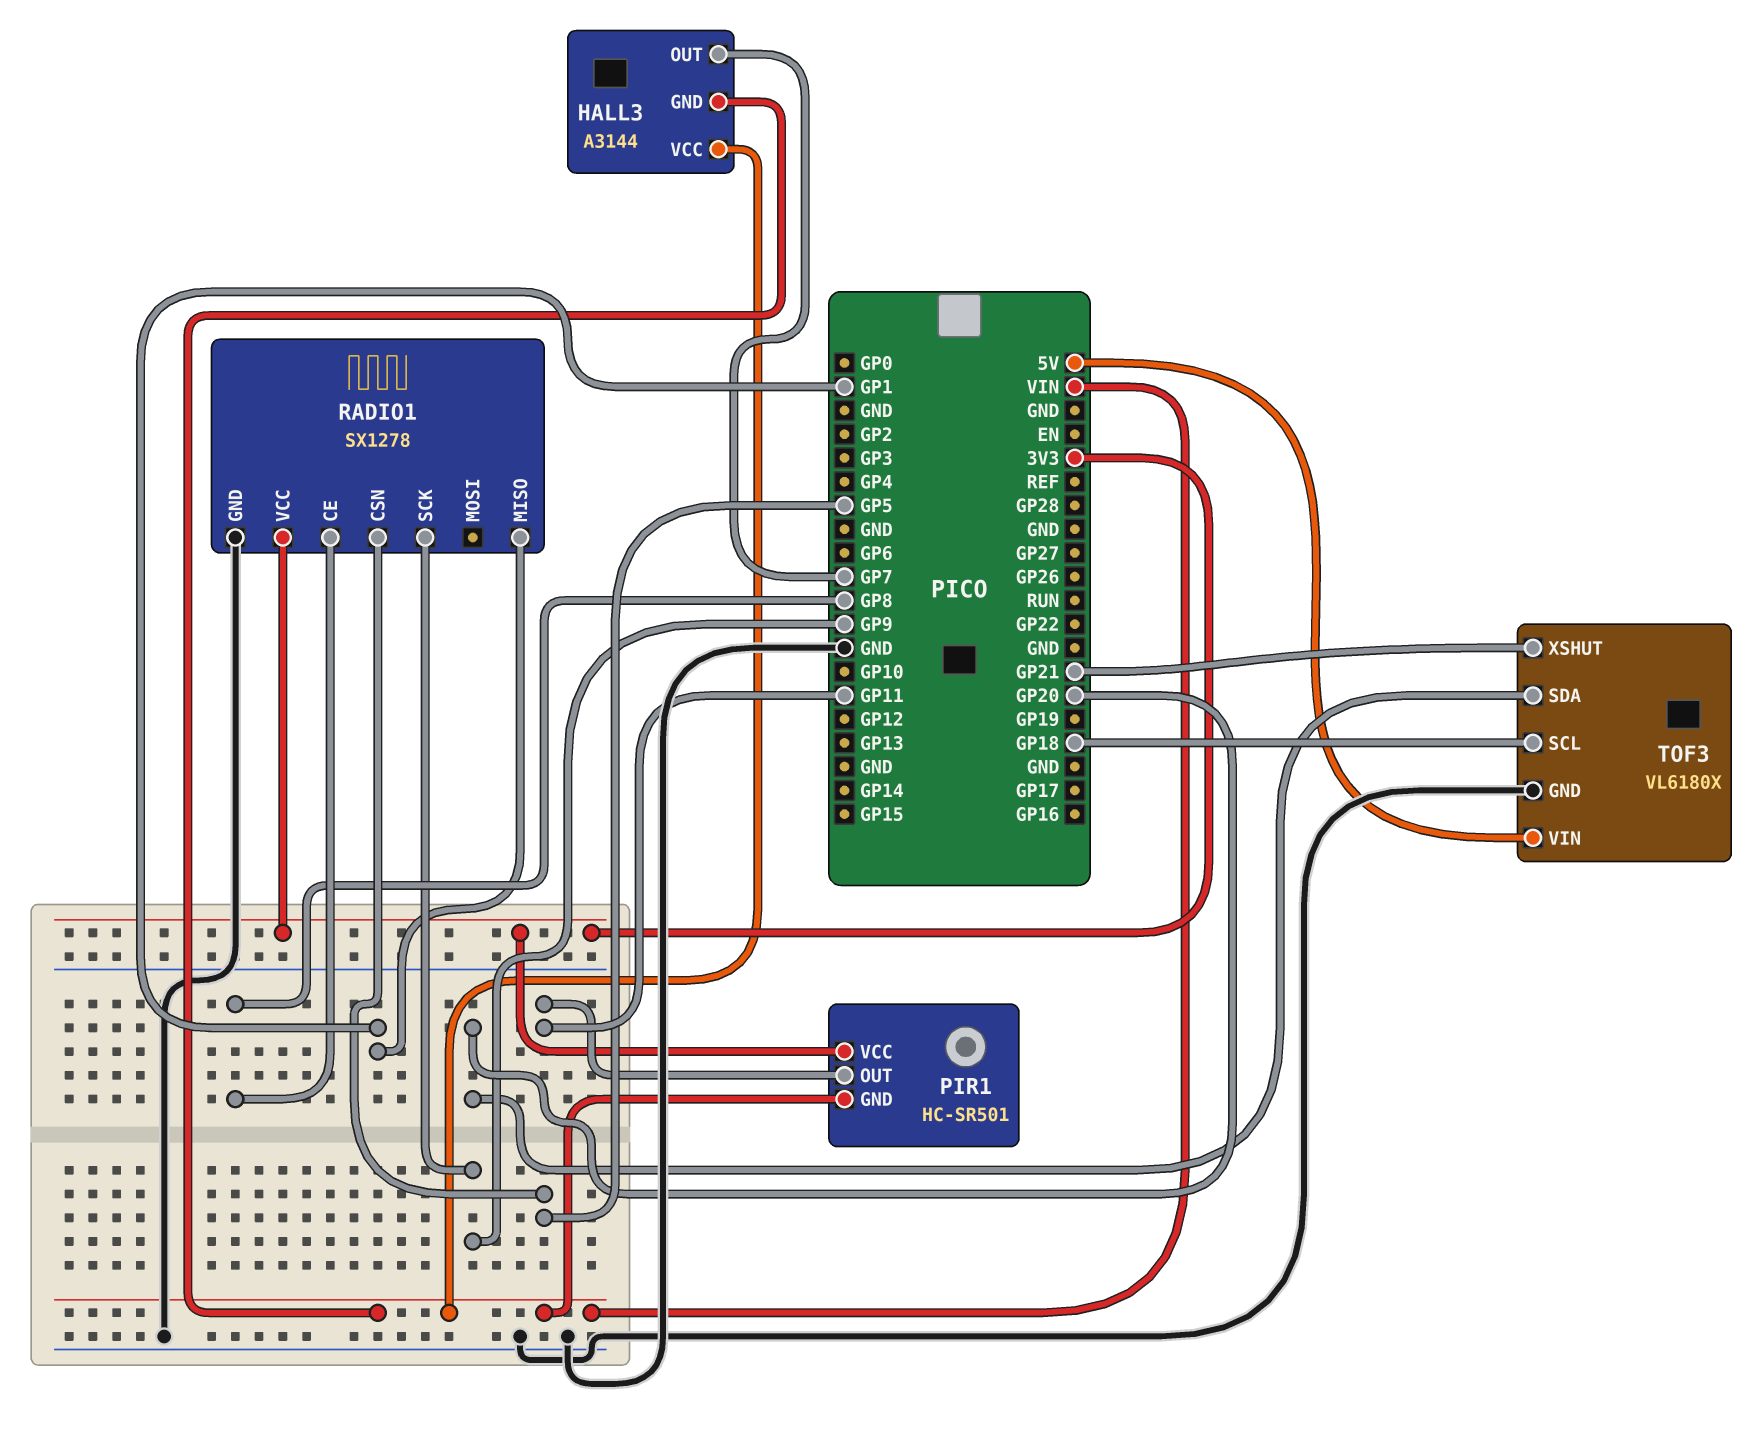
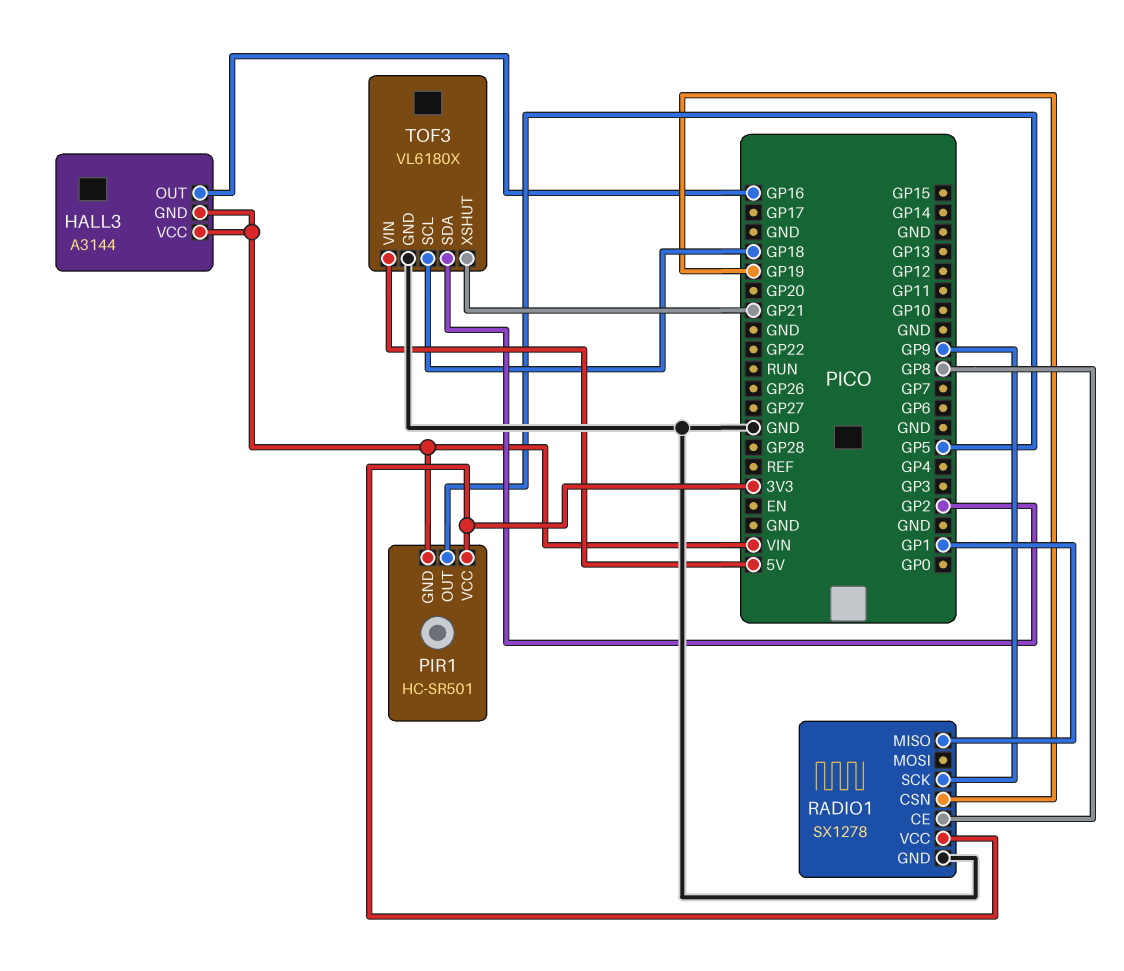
HALL3 pin OUT: GP7 -> GP16
PIR1 pin OUT: GP11 -> GP5
RADIO1 pin CSN: GP5 -> GP19
TOF3 pin SDA: GP20 -> GP2

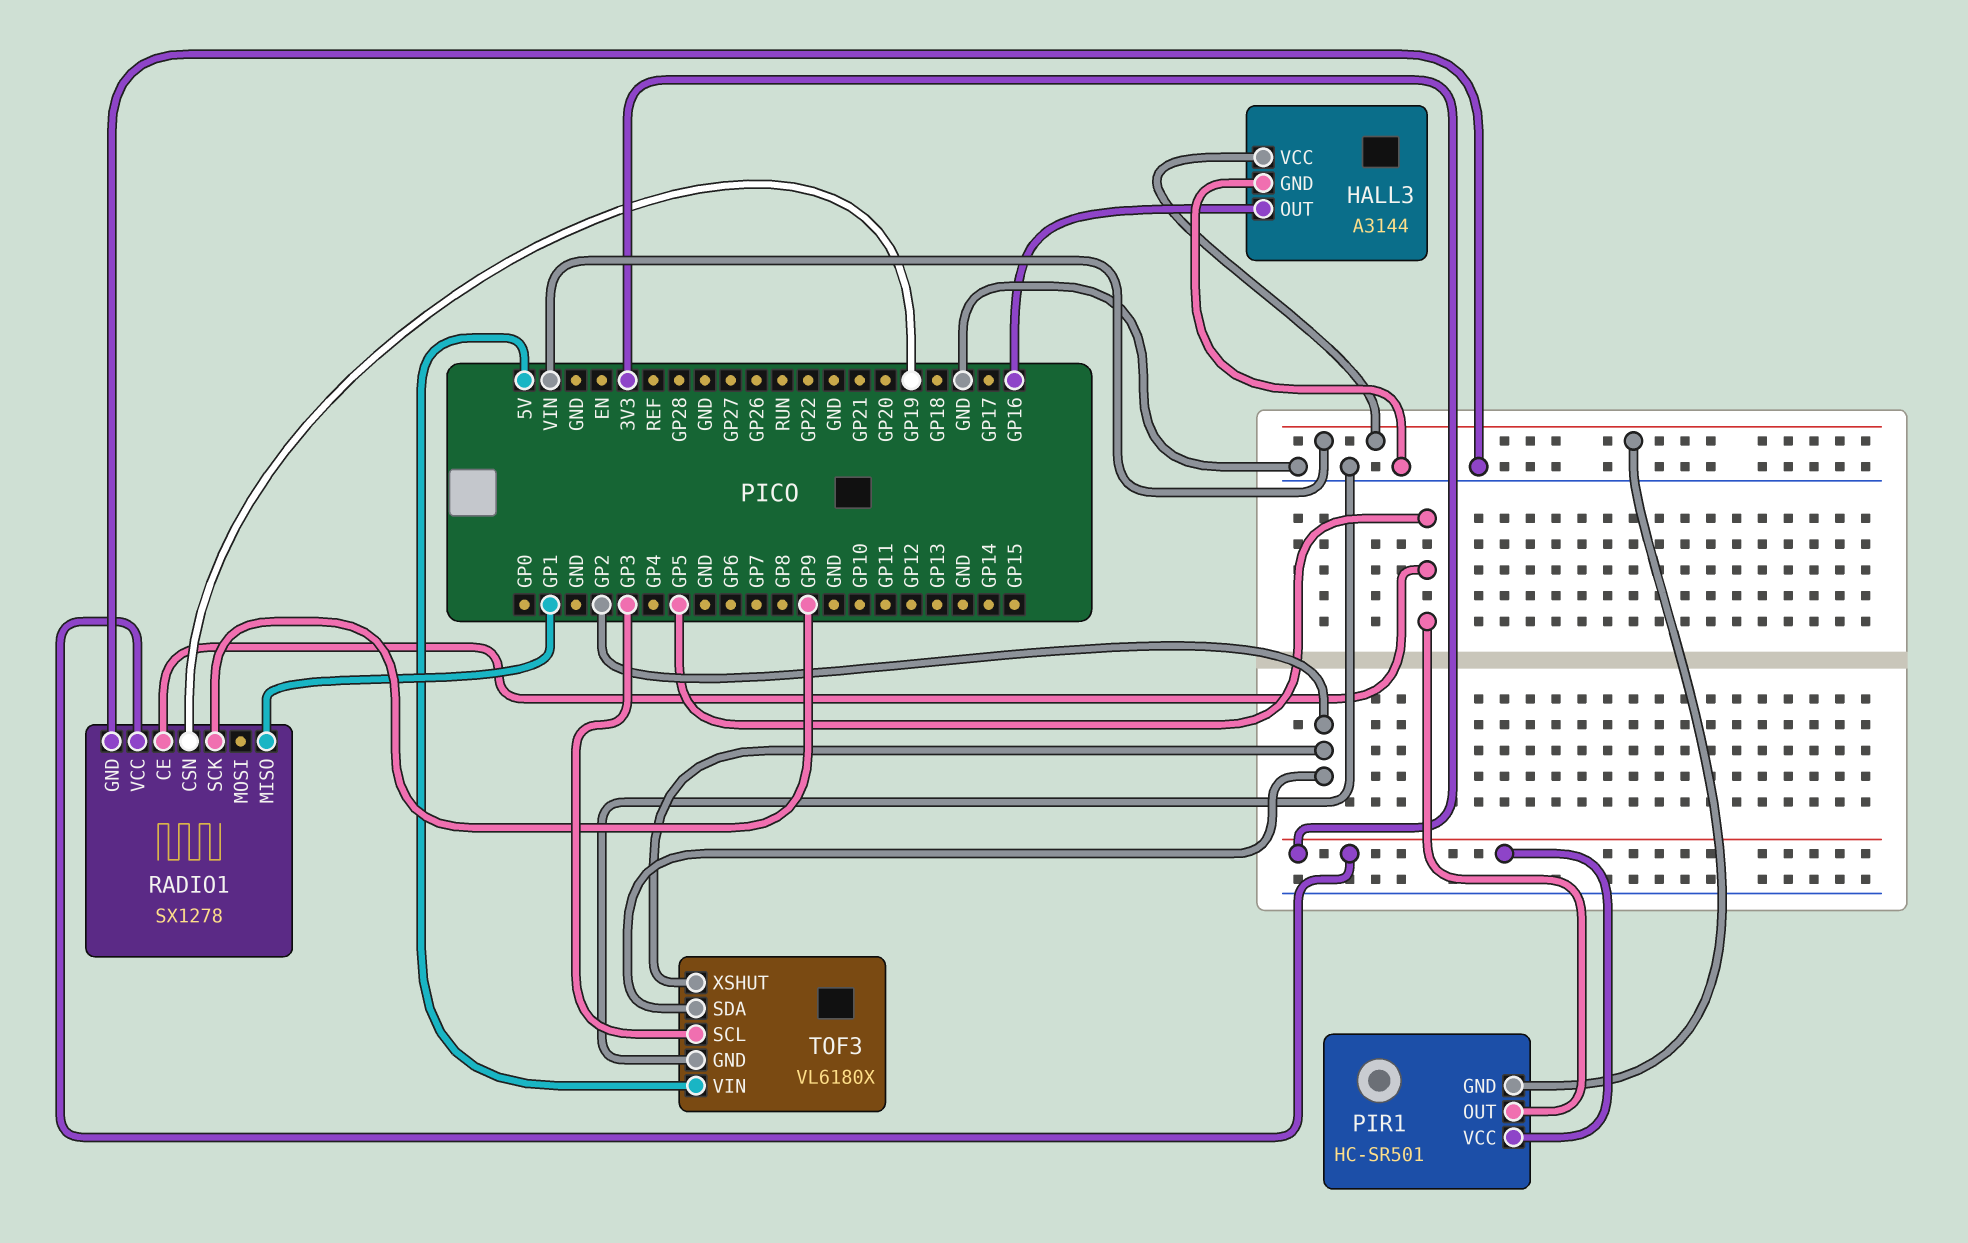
HALL3 pin GND: VIN -> GND
RADIO1 pin CE: GP8 -> GP5
TOF3 pin SCL: GP18 -> GP3
TOF3 pin XSHUT: GP21 -> GP2

